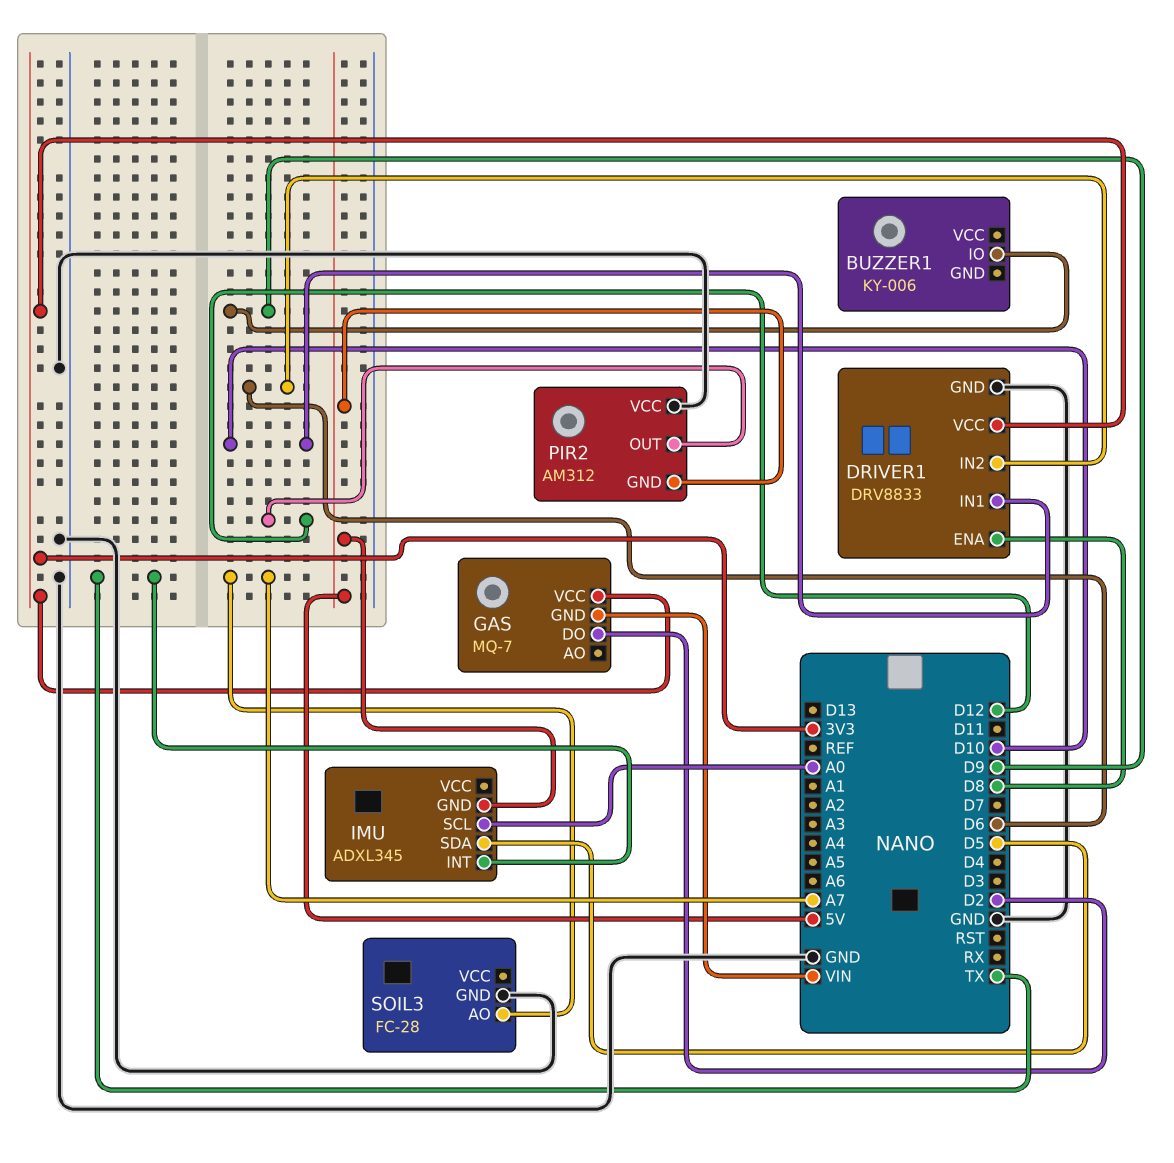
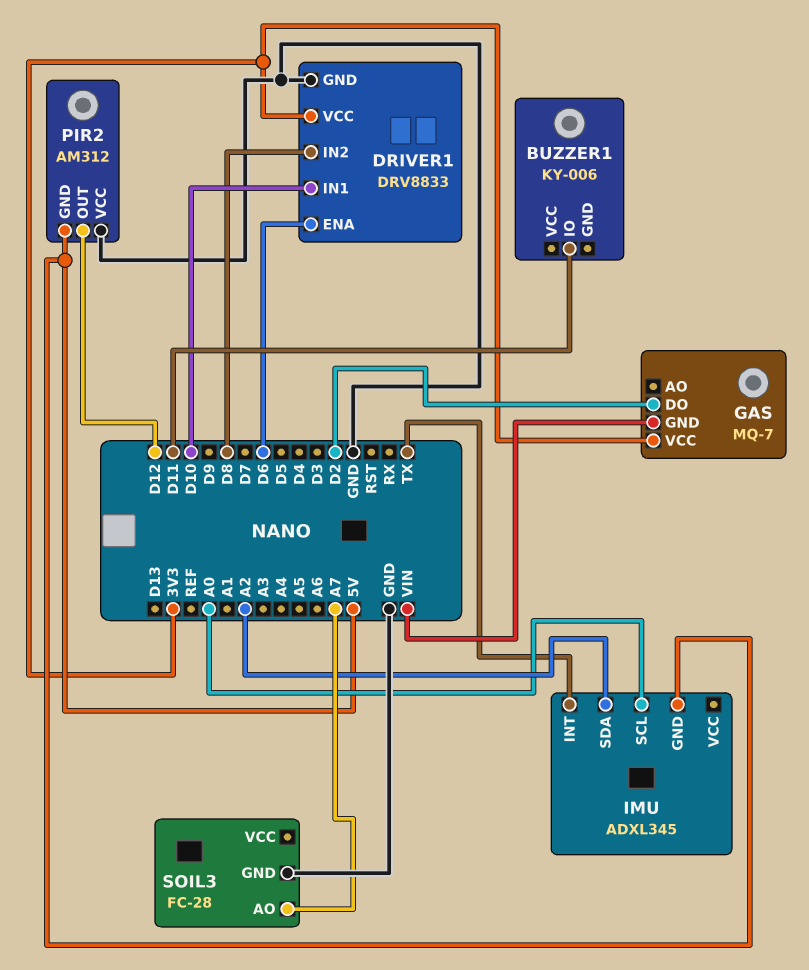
BUZZER1 pin IO: D9 -> D11
DRIVER1 pin ENA: D8 -> D6
DRIVER1 pin IN2: D6 -> D8
IMU pin SDA: D5 -> A2

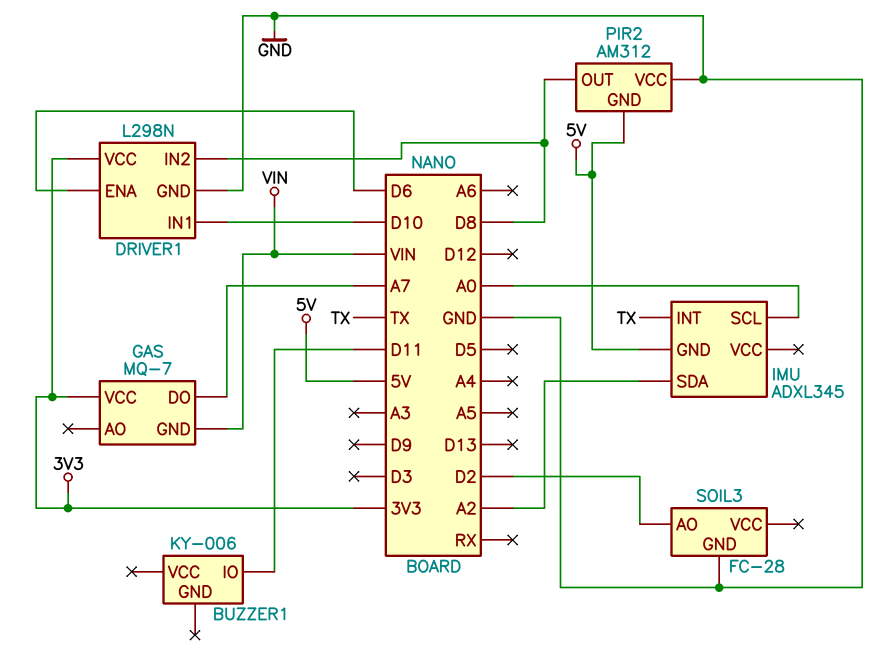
DRIVER1: DRV8833 -> L298N
GAS pin DO: D2 -> A7
PIR2 pin OUT: D12 -> D8
SOIL3 pin AO: A7 -> D2

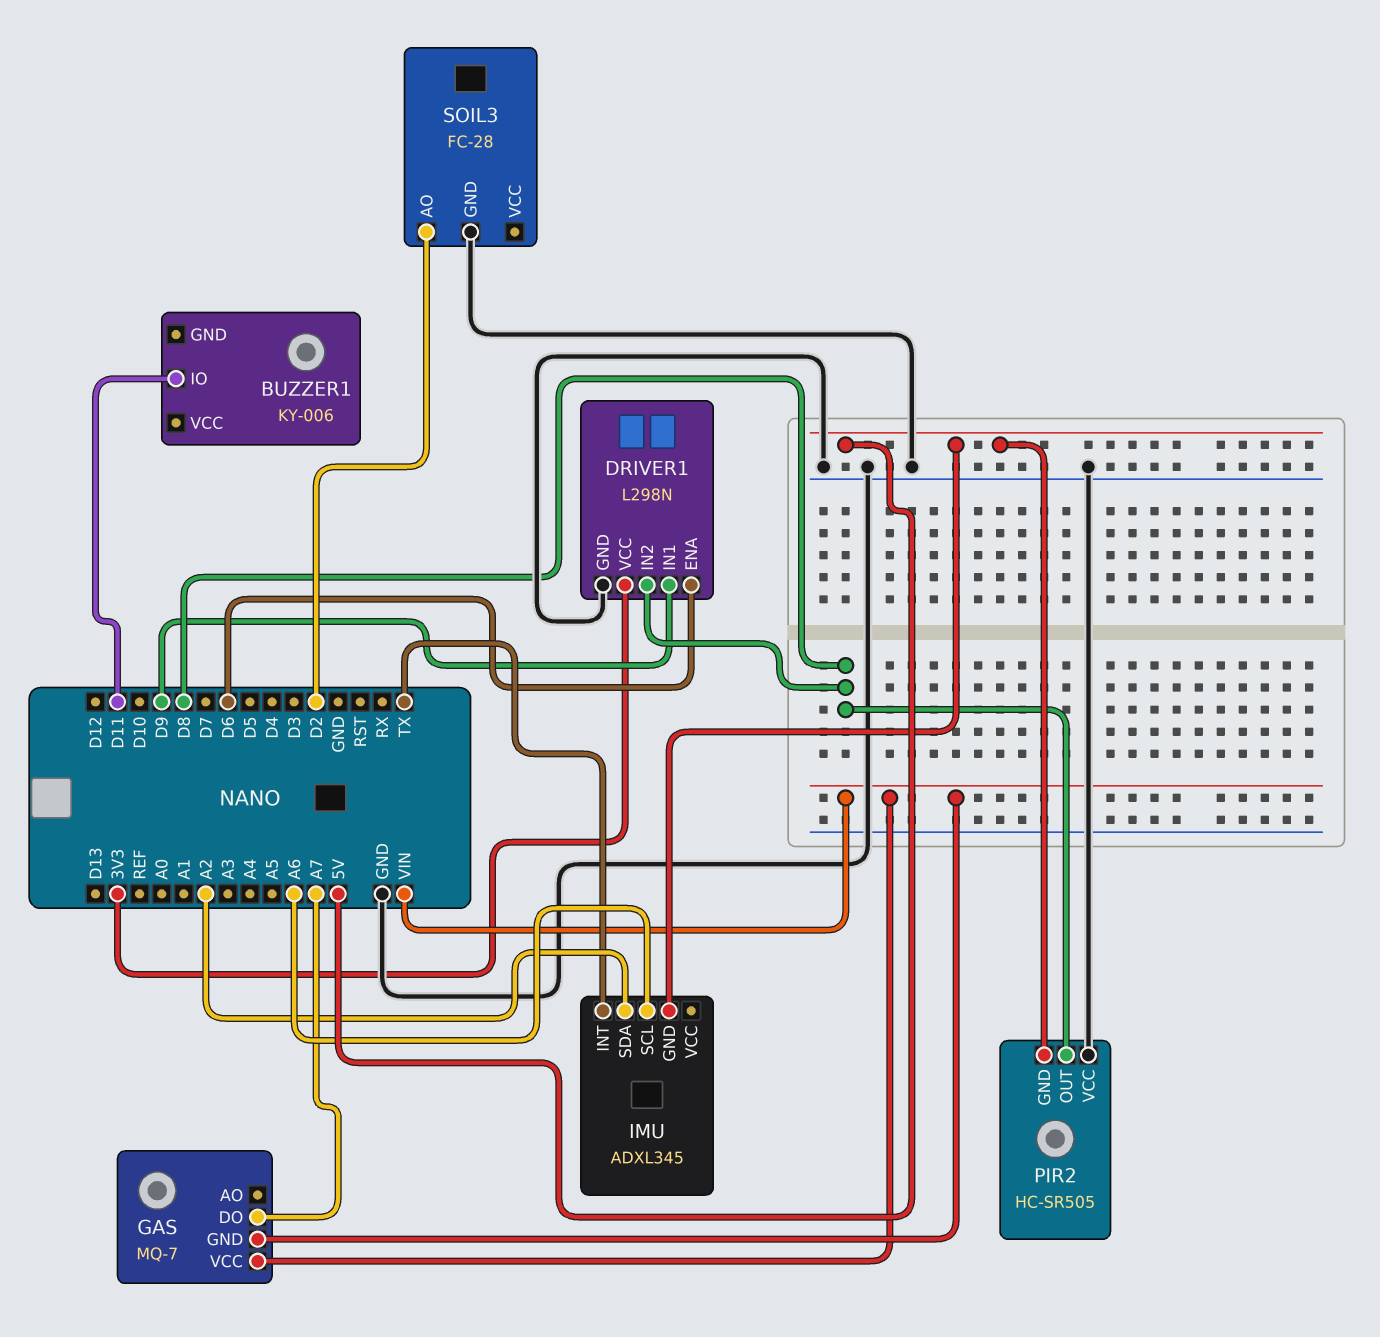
DRIVER1 pin IN1: D10 -> D9
GAS pin VCC: 3V3 -> VIN
IMU pin SCL: A0 -> A6
PIR2: AM312 -> HC-SR505

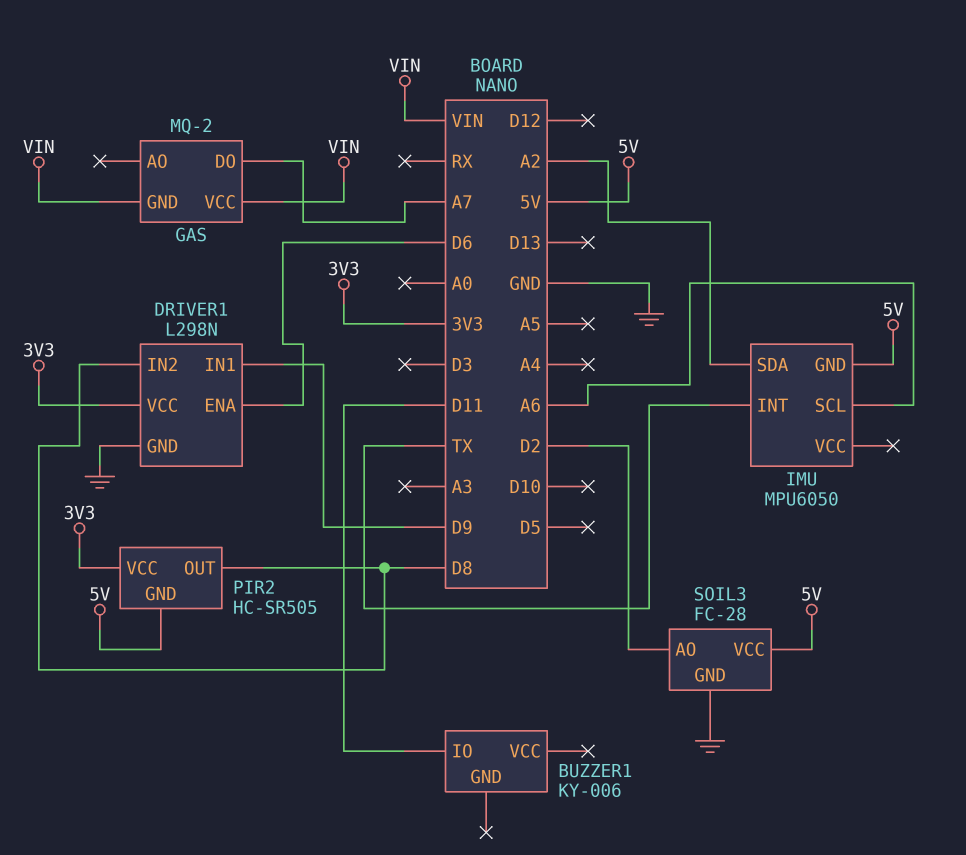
GAS: MQ-7 -> MQ-2
IMU: ADXL345 -> MPU6050
PIR2 pin VCC: GND -> 3V3
SOIL3 pin VCC: none -> 5V

